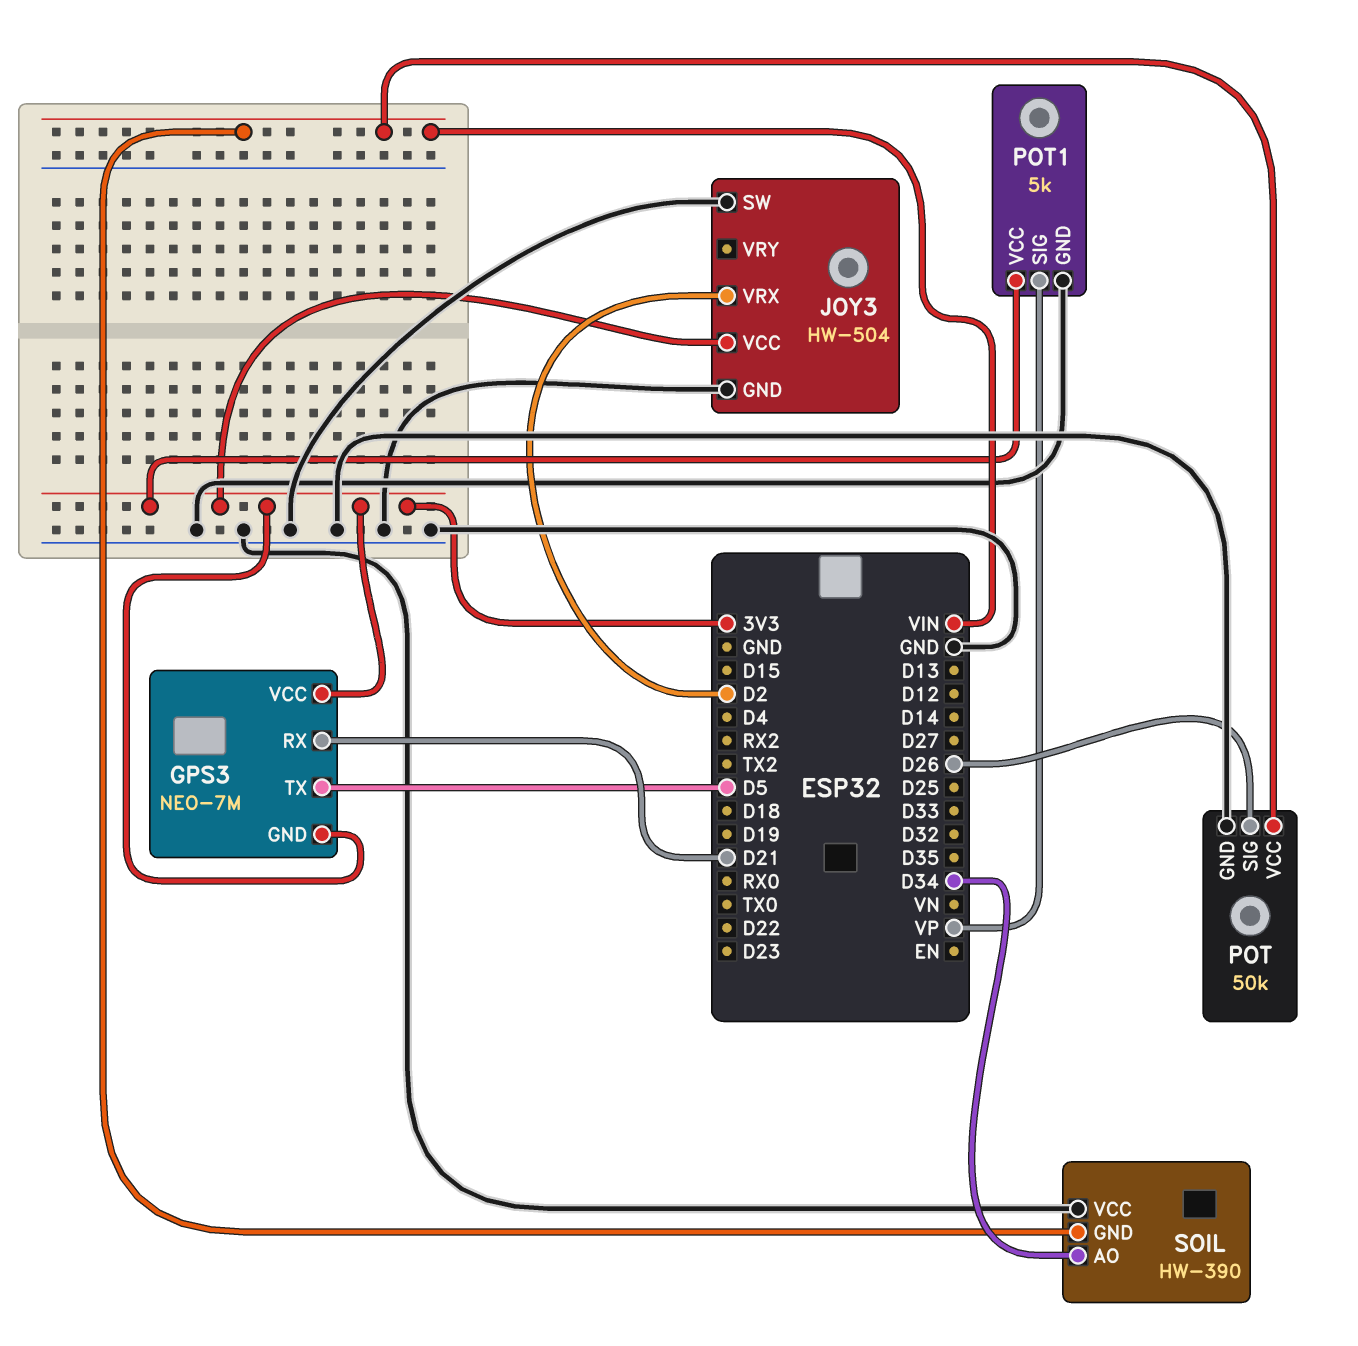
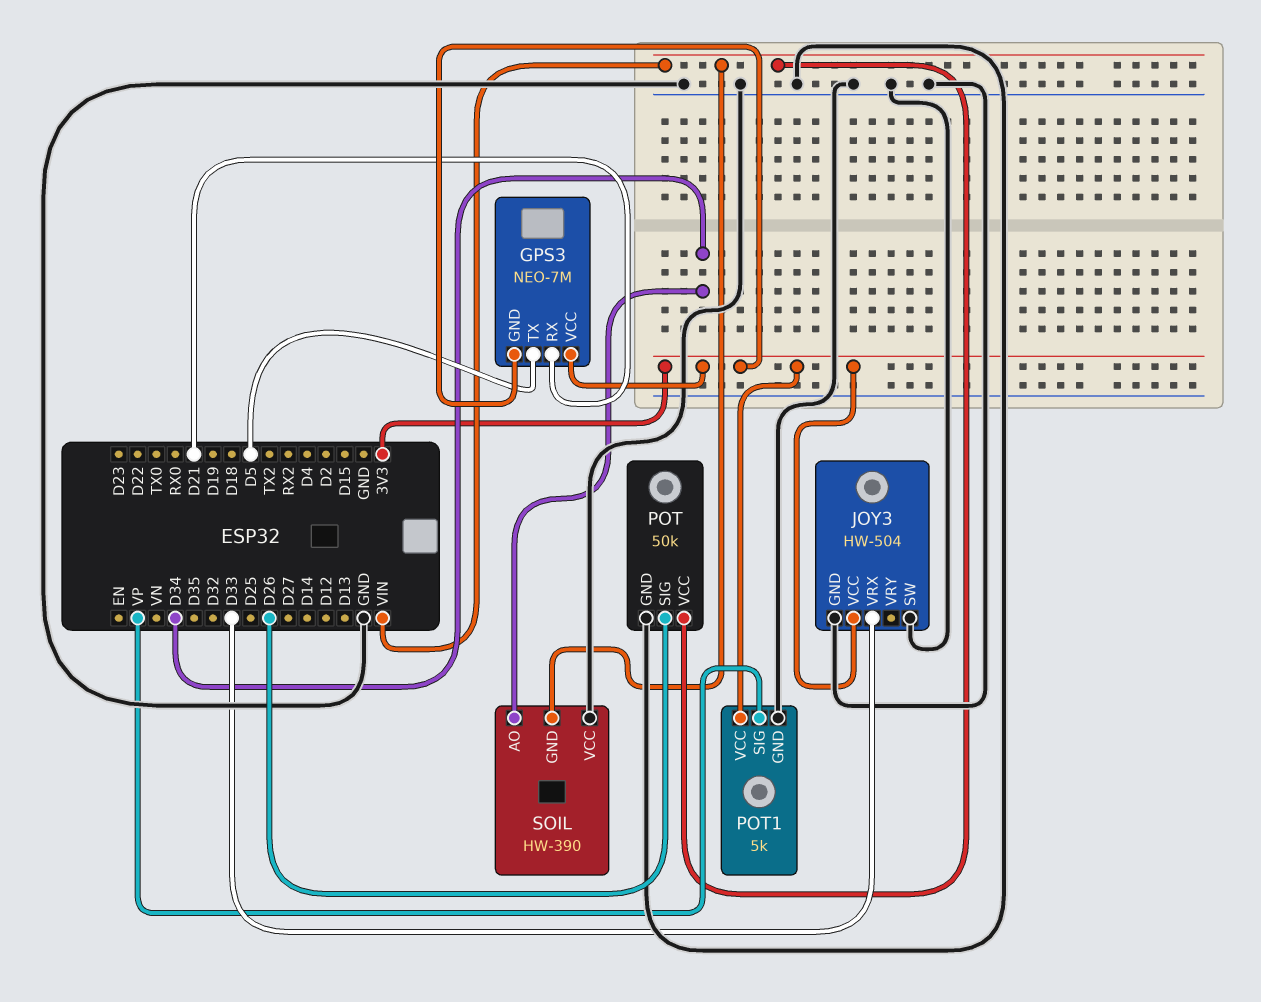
JOY3 pin VRX: D2 -> D33

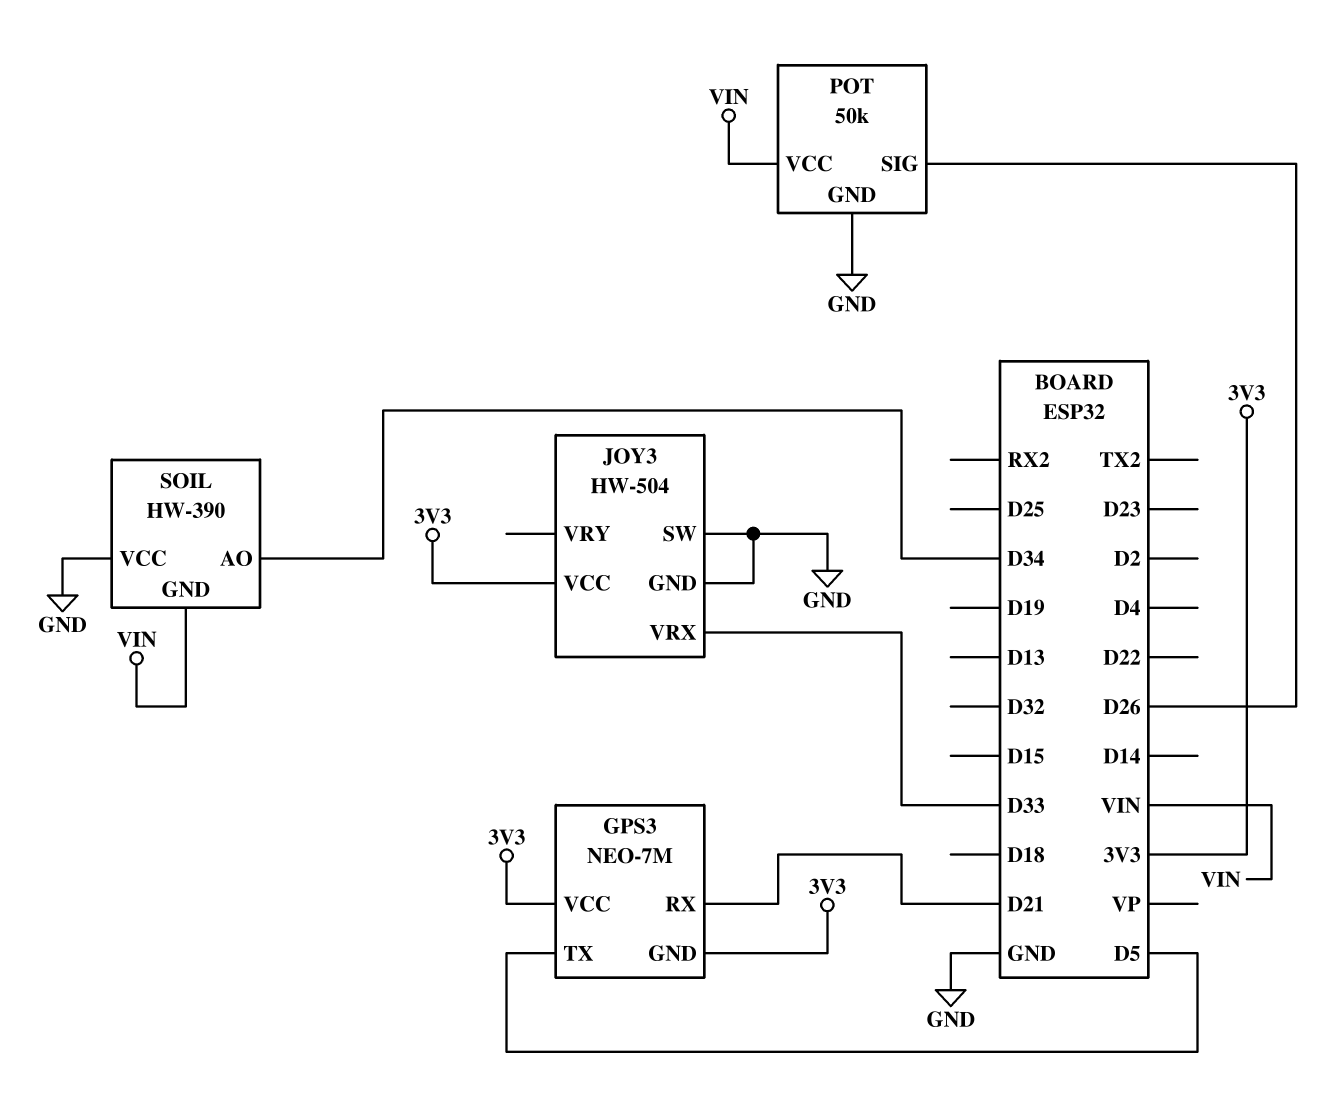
POT1: 5k -> none
POT1 pin GND: GND -> none
POT1 pin SIG: VP -> none
POT1 pin VCC: 3V3 -> none

